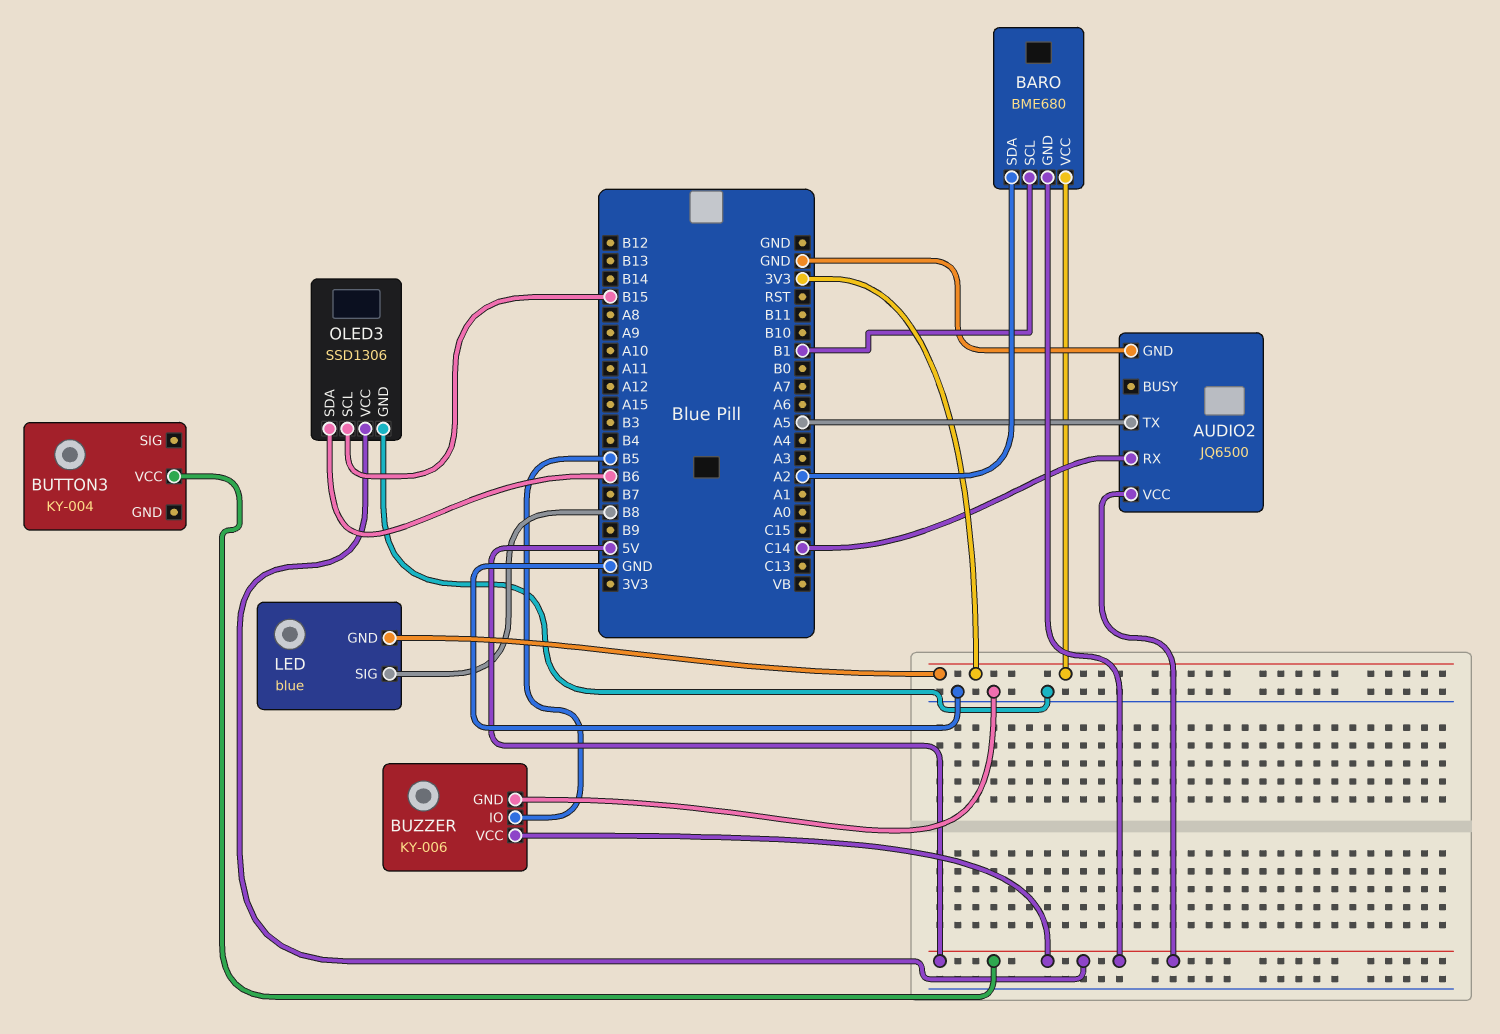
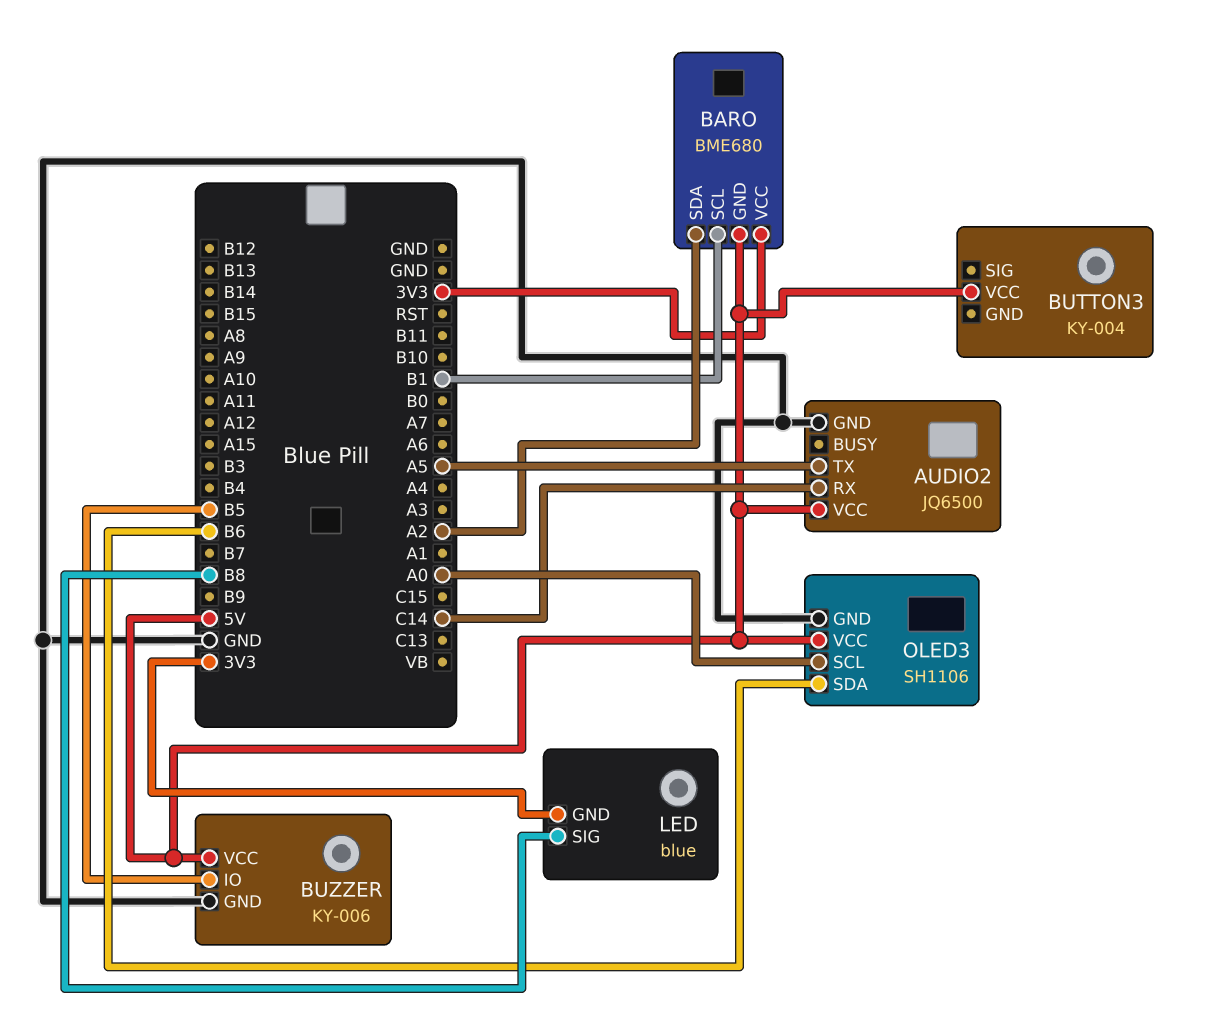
OLED3: SSD1306 -> SH1106
OLED3 pin SCL: B15 -> A0

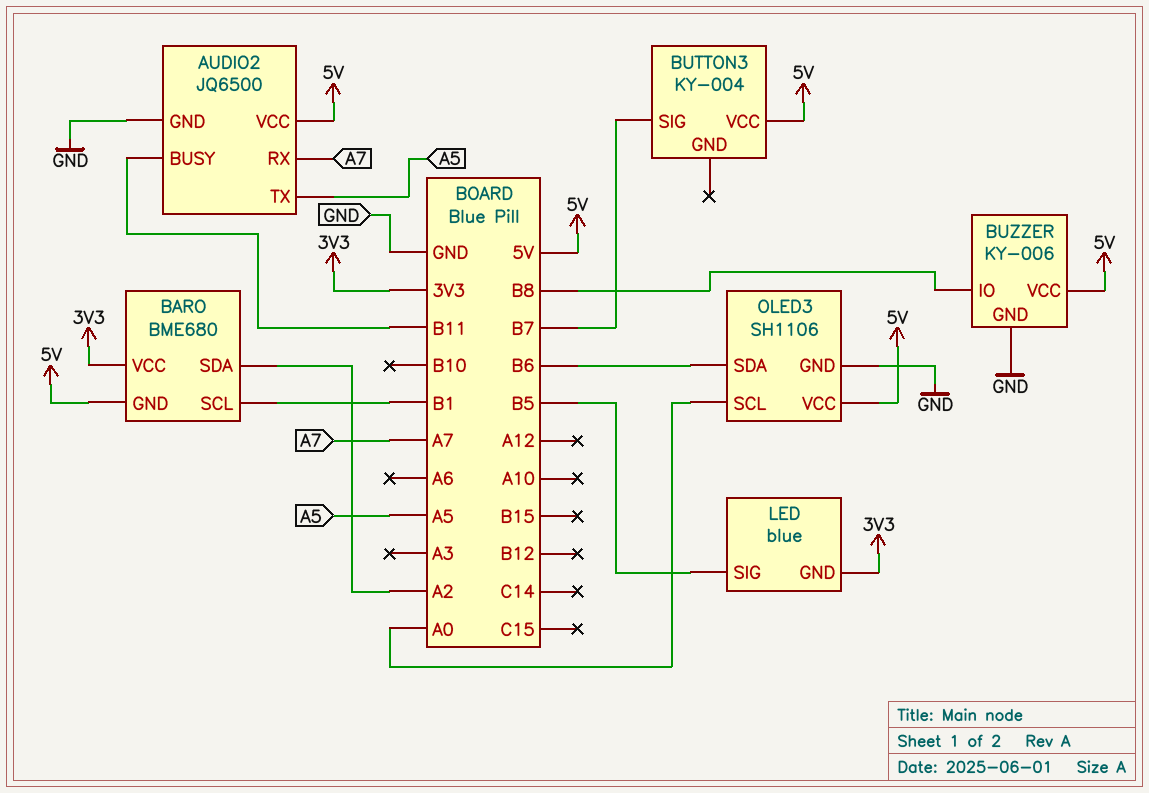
AUDIO2 pin BUSY: none -> B11
AUDIO2 pin RX: C14 -> A7
BUTTON3 pin SIG: none -> B7
BUZZER pin IO: B5 -> B8
LED pin SIG: B8 -> B5

